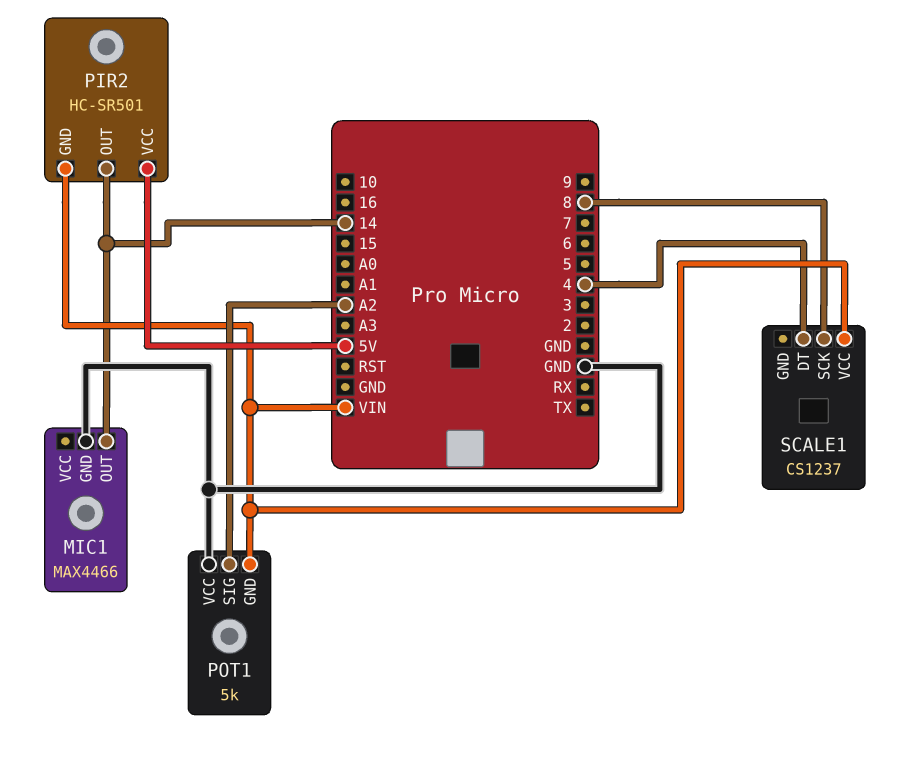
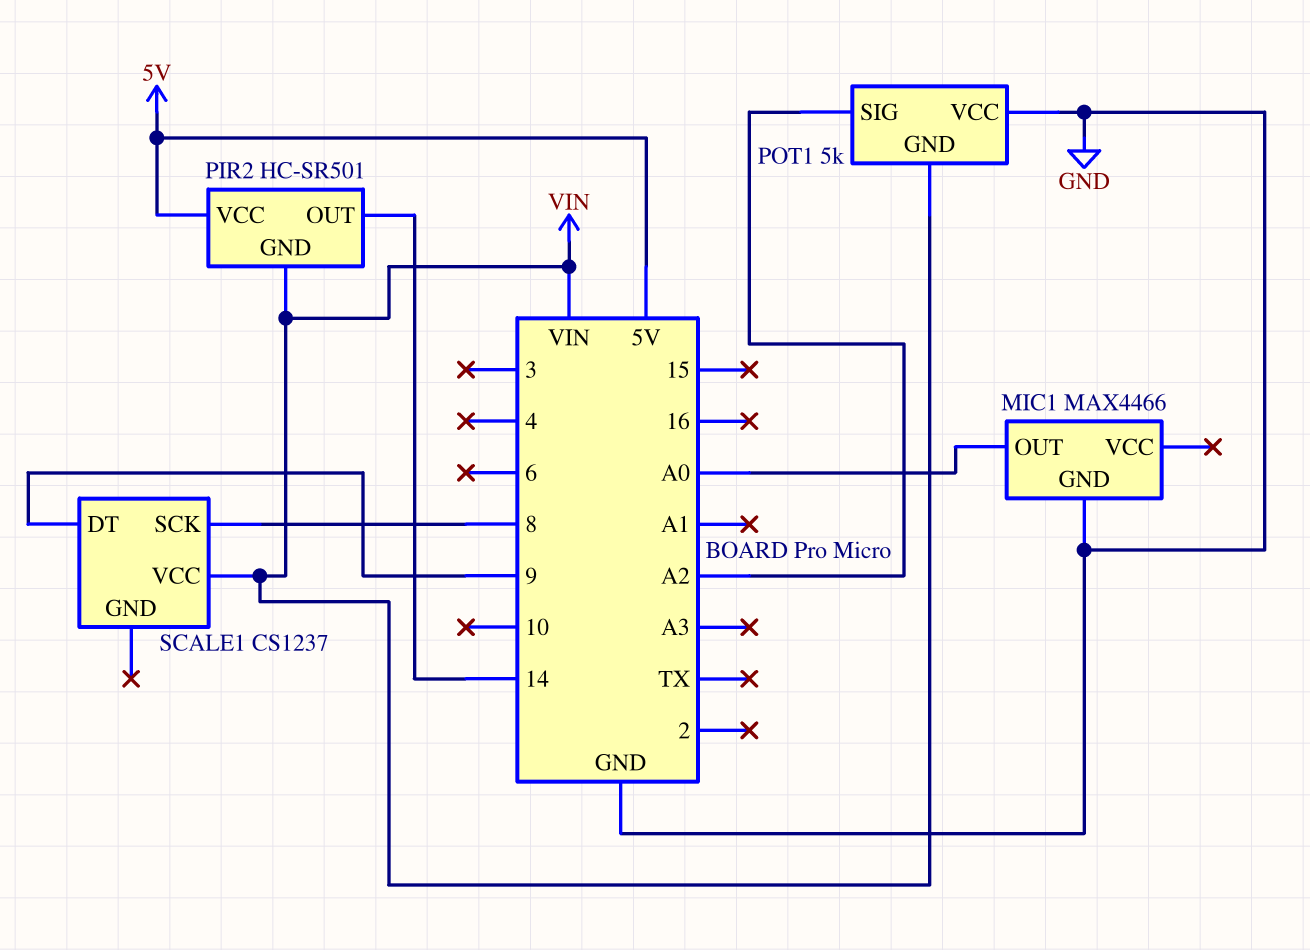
MIC1 pin OUT: 14 -> A0
SCALE1 pin DT: 4 -> 9

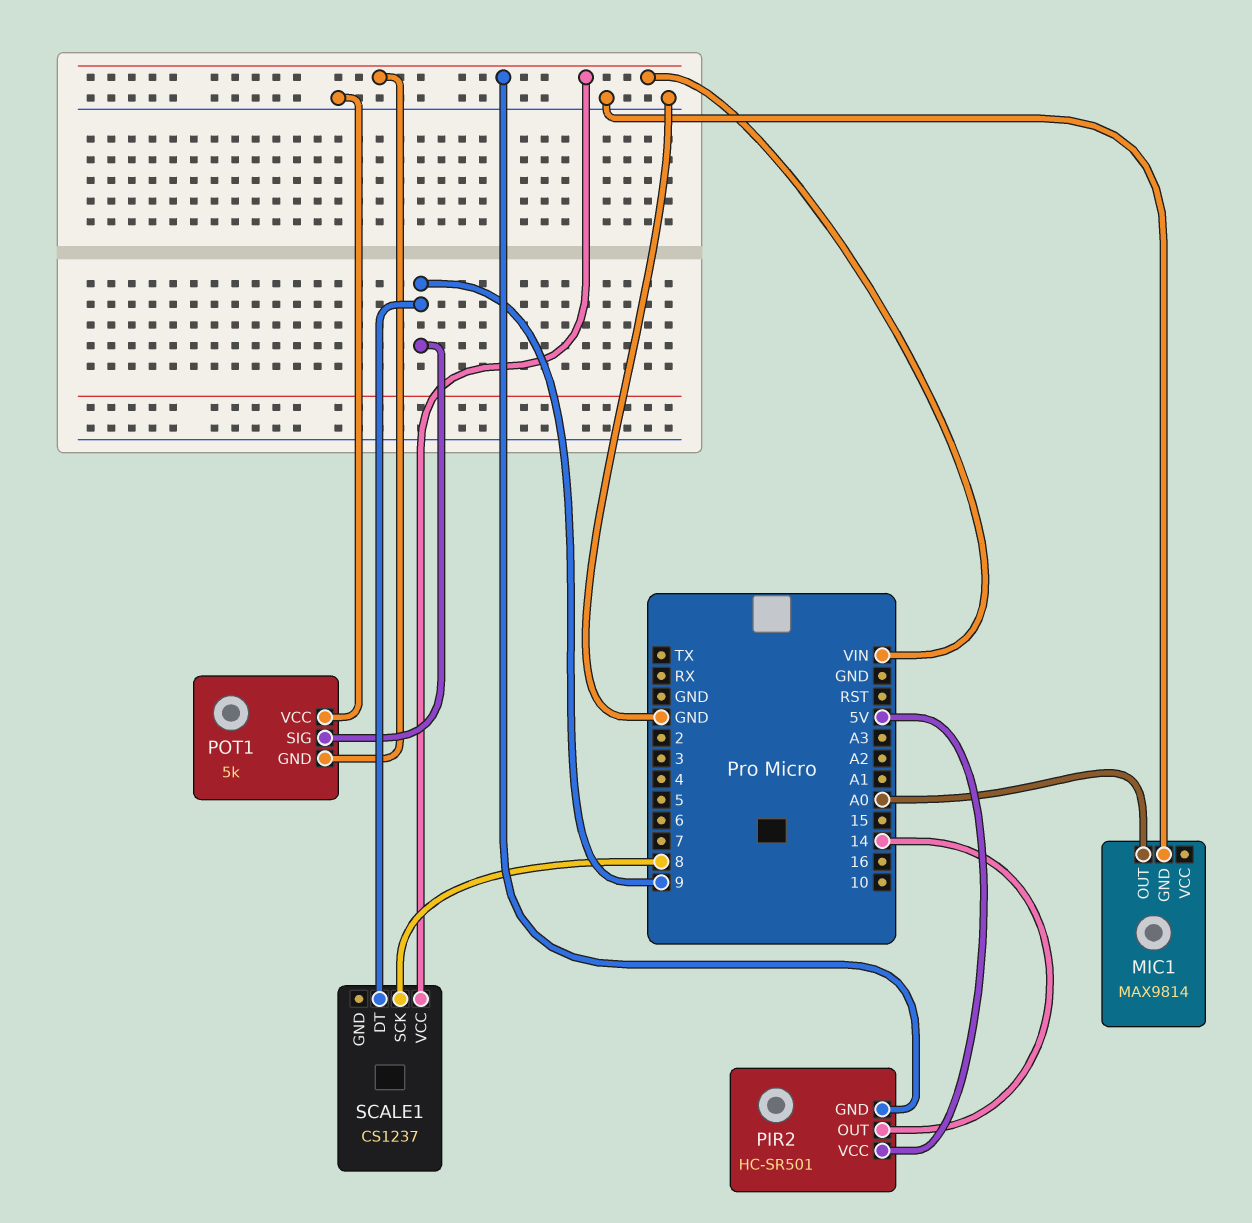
MIC1: MAX4466 -> MAX9814
POT1 pin SIG: A2 -> 9

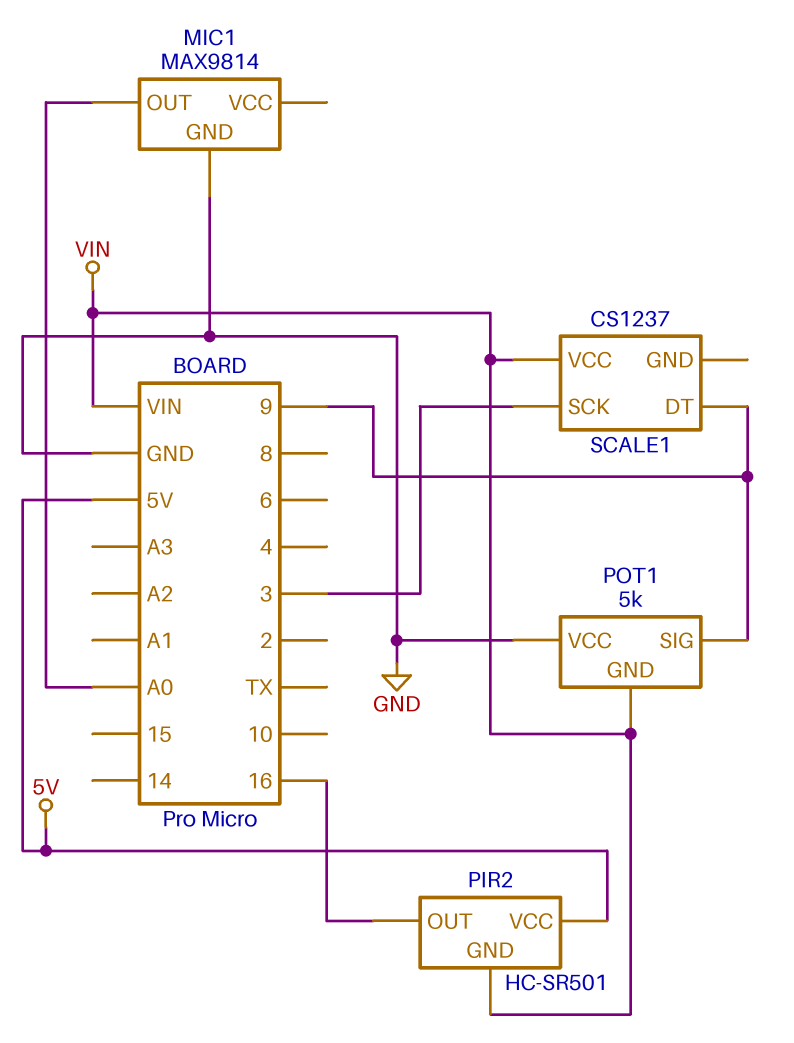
PIR2 pin OUT: 14 -> 16
SCALE1 pin SCK: 8 -> 3

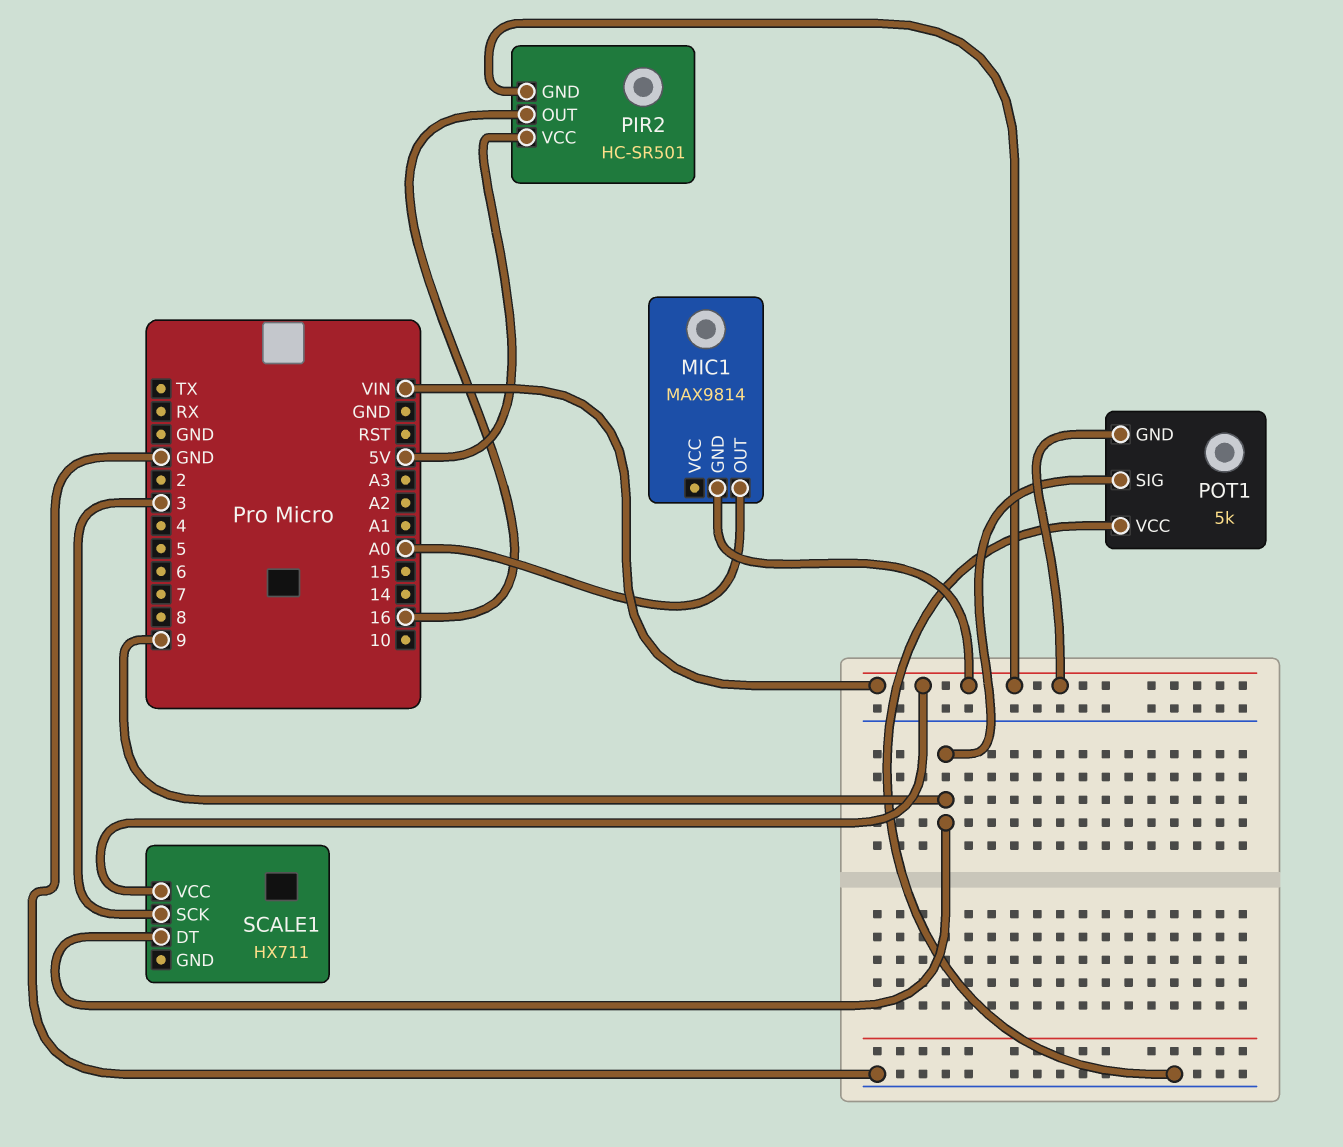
MIC1 pin GND: GND -> VIN
SCALE1: CS1237 -> HX711

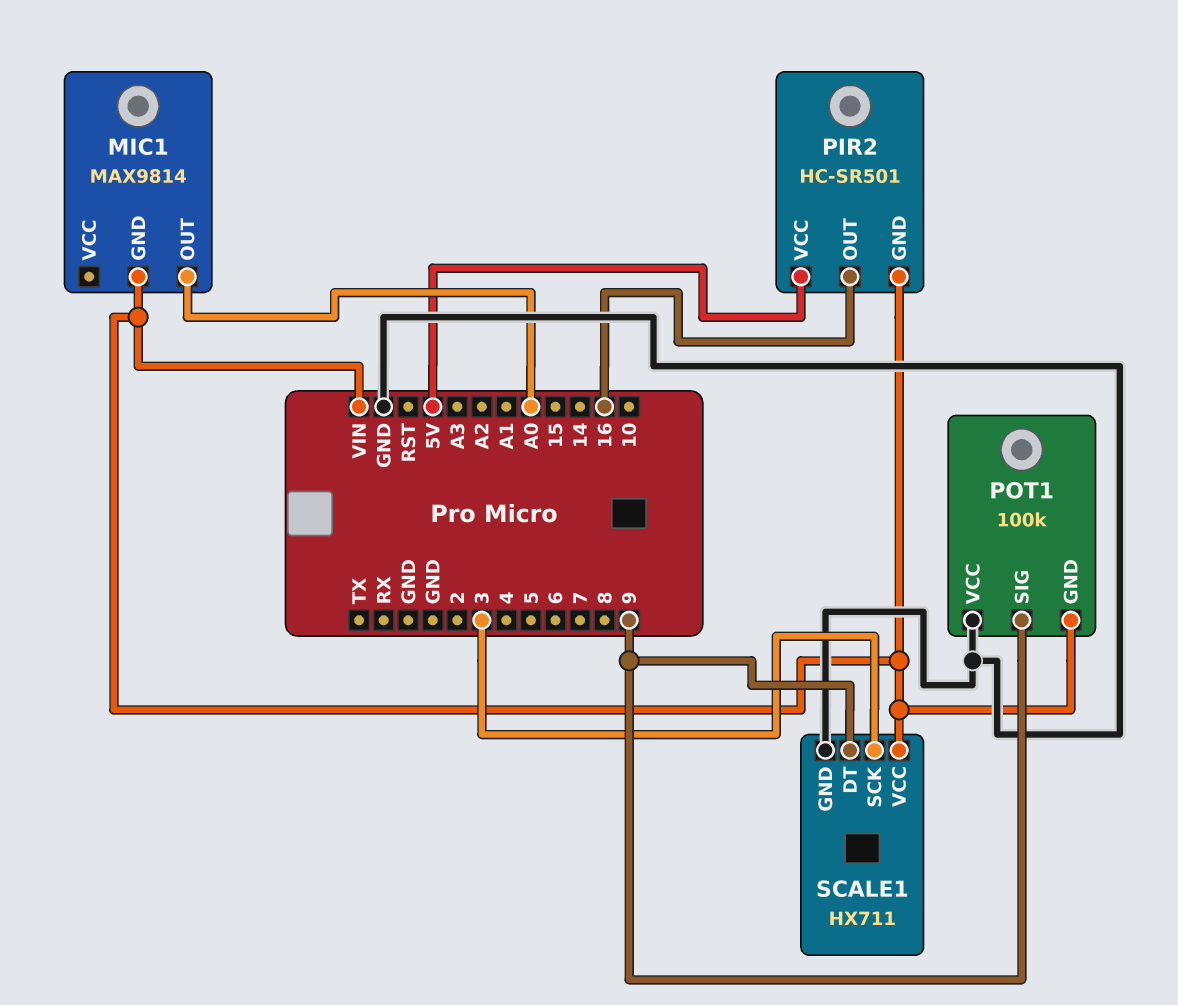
POT1: 5k -> 100k
SCALE1 pin GND: none -> GND

